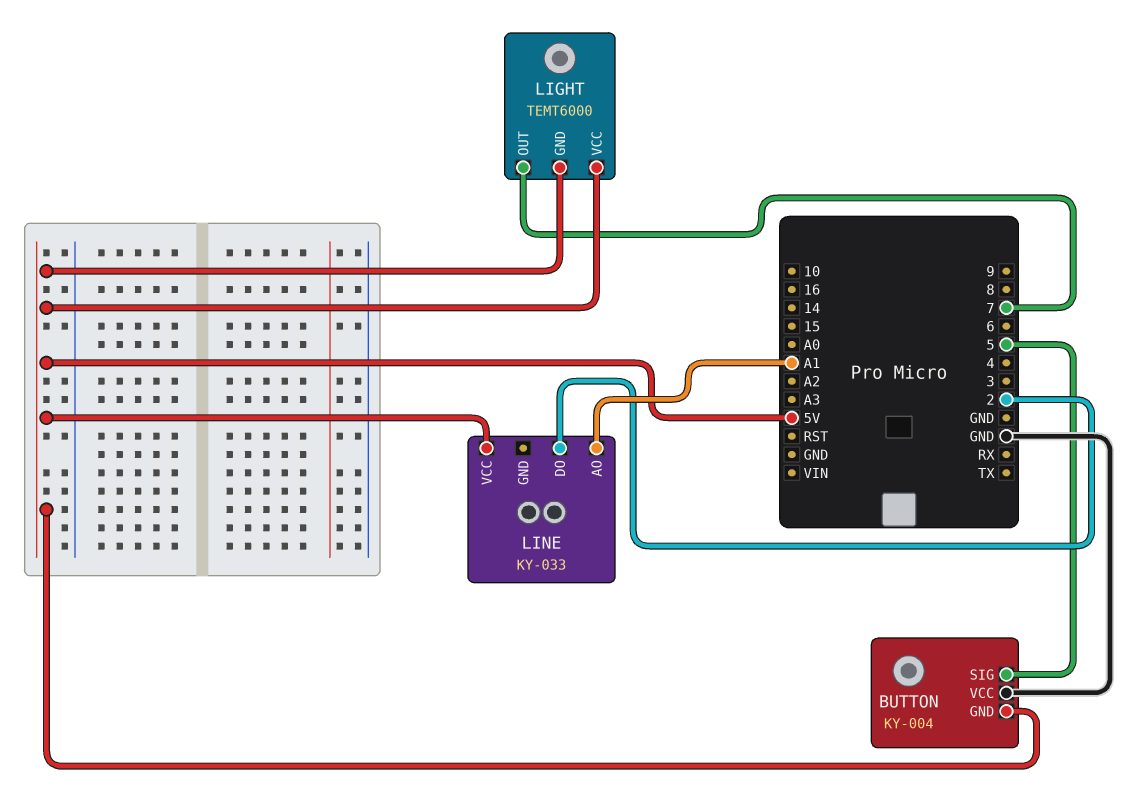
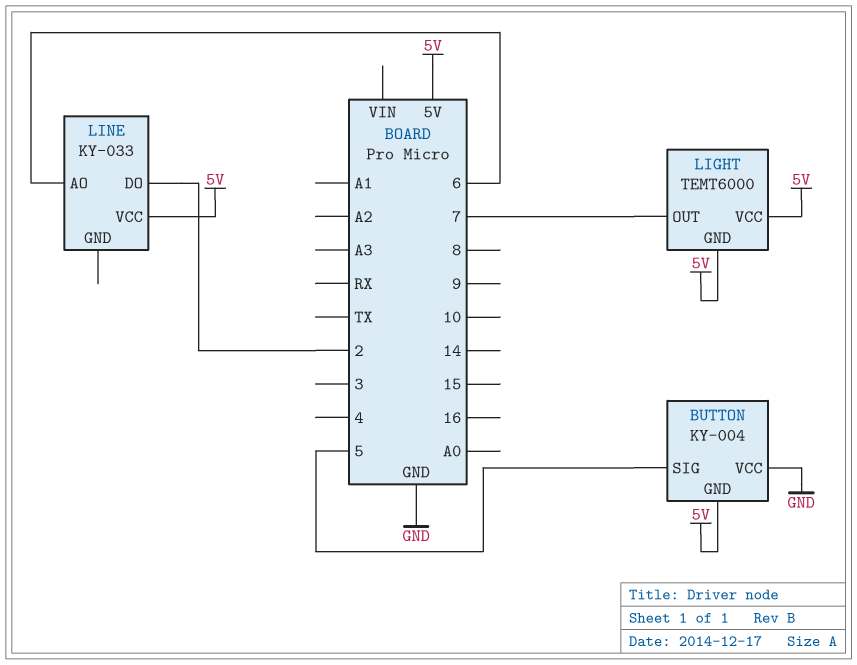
LINE pin AO: A1 -> 6

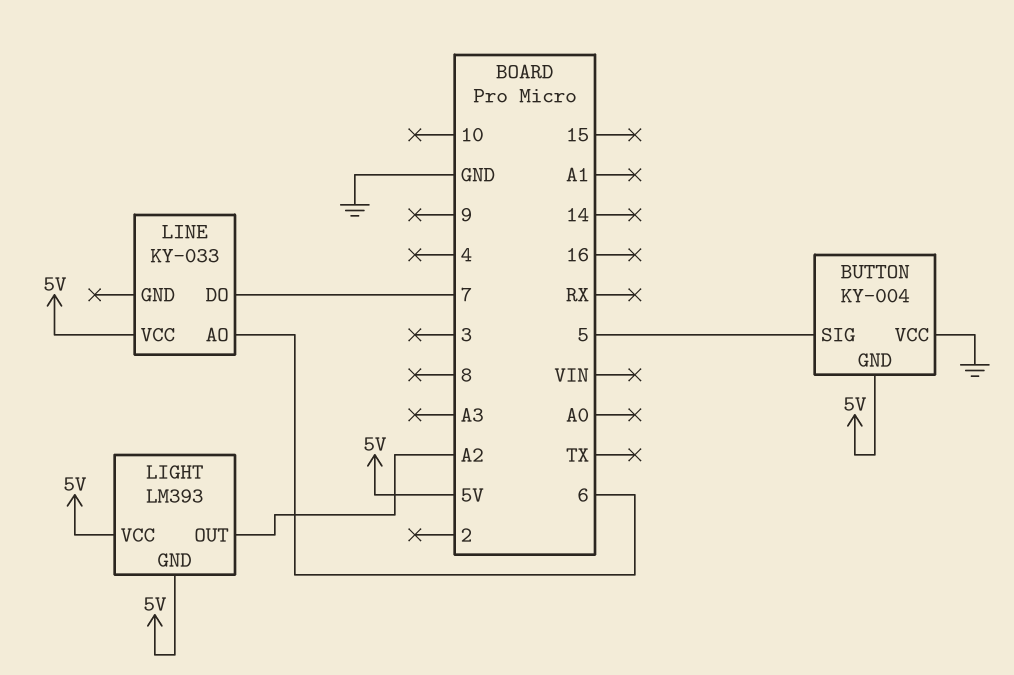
LIGHT: TEMT6000 -> LM393
LIGHT pin OUT: 7 -> A2
LINE pin DO: 2 -> 7

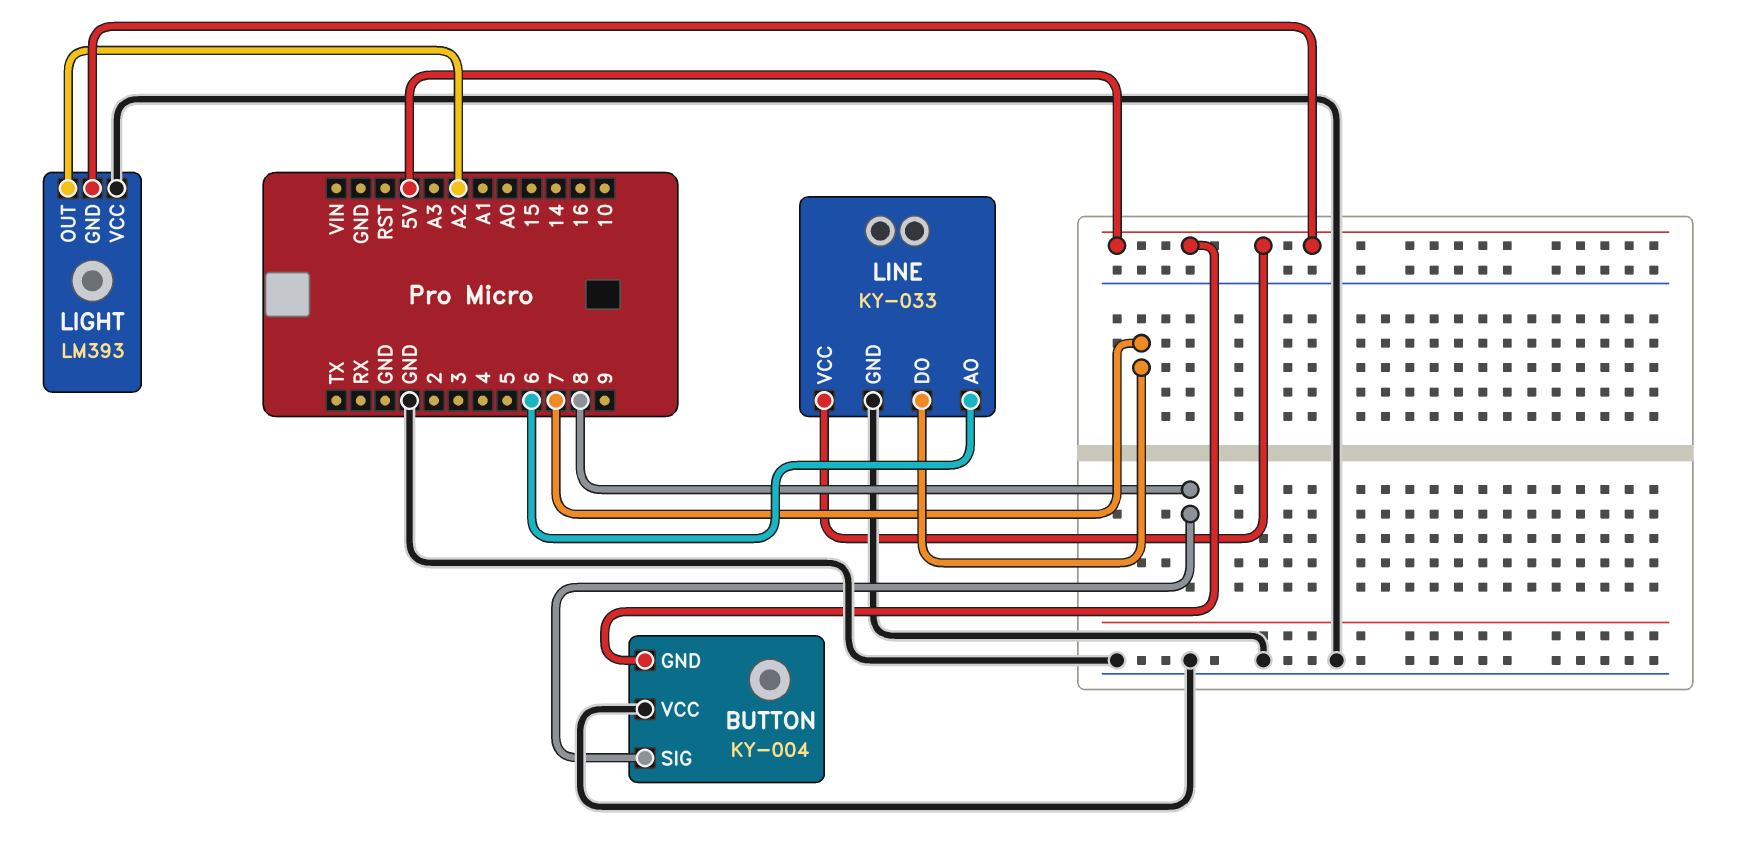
BUTTON pin SIG: 5 -> 8
LIGHT pin VCC: 5V -> GND
LINE pin GND: none -> GND

